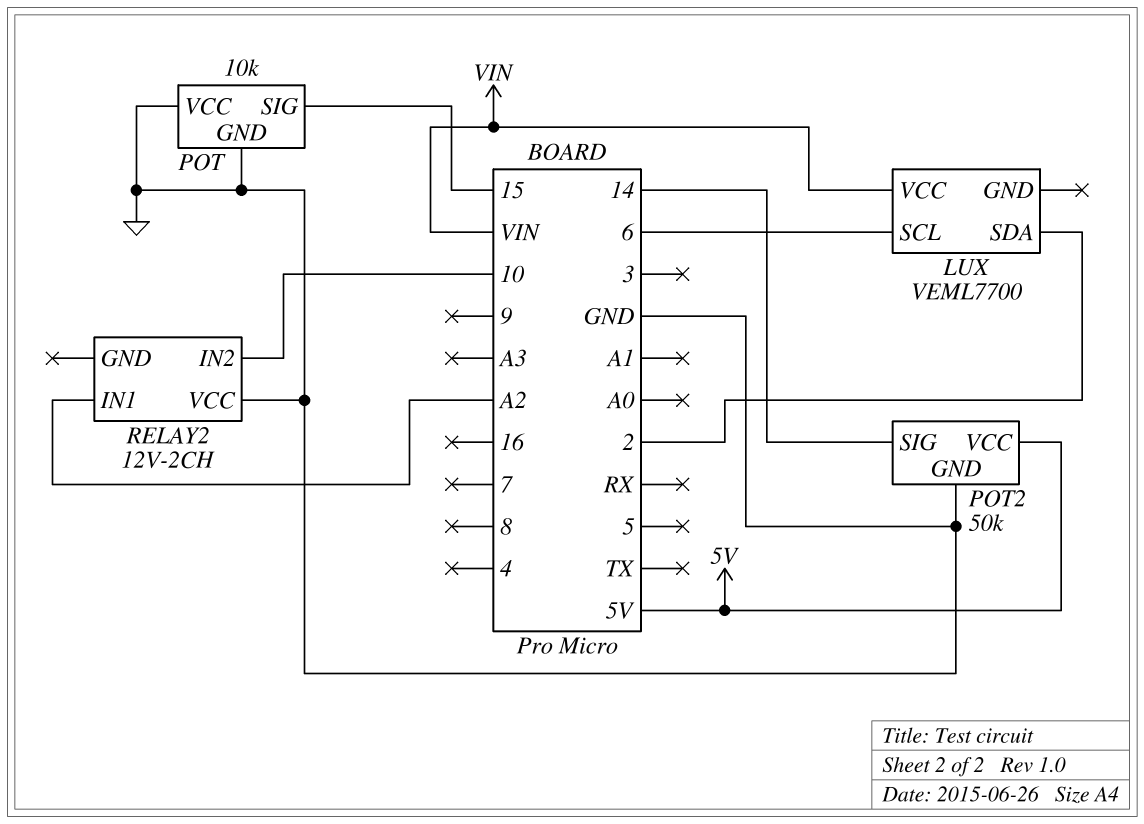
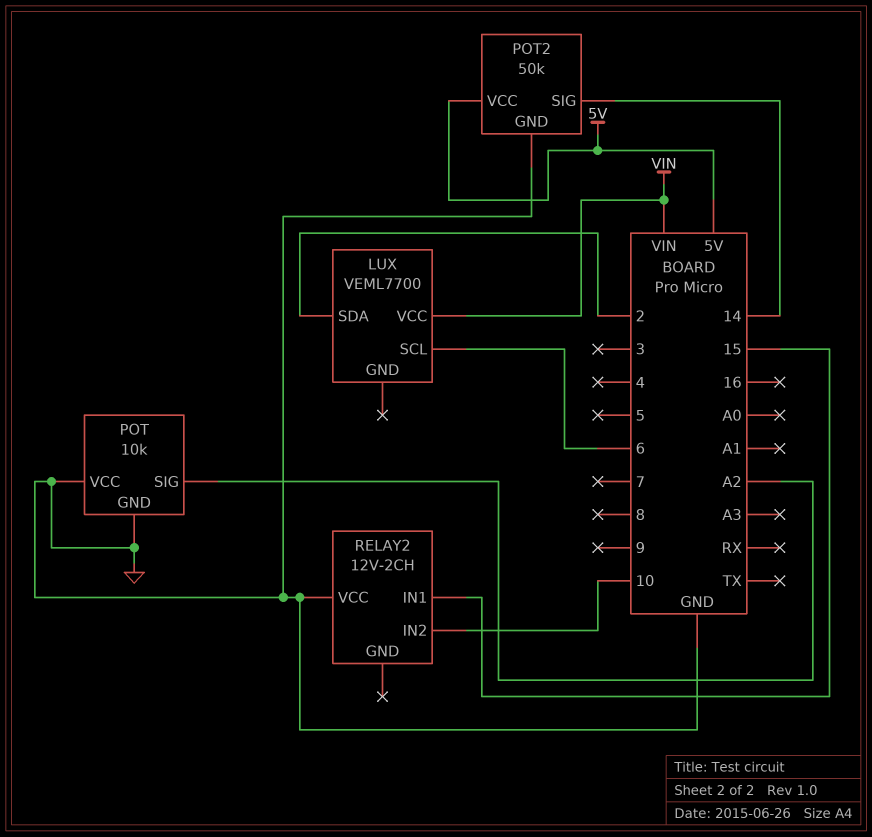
POT pin SIG: 15 -> A2
RELAY2 pin IN1: A2 -> 15

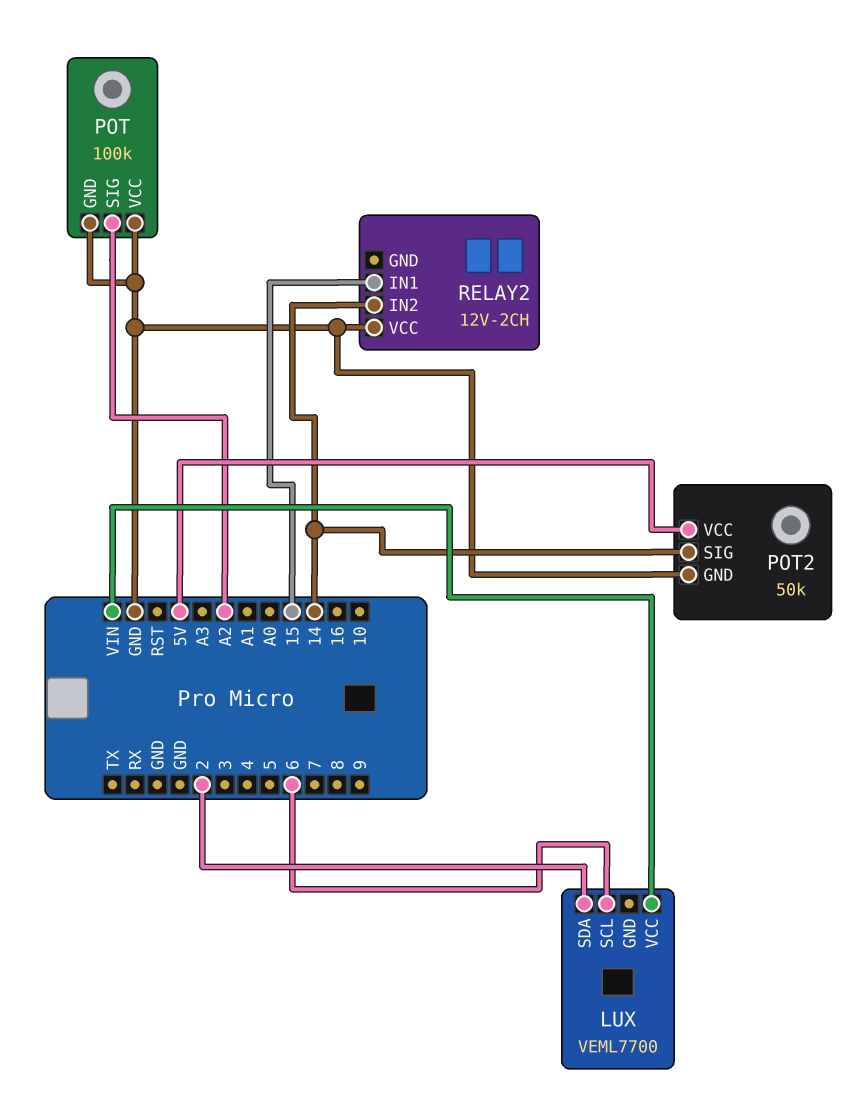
POT: 10k -> 100k
RELAY2 pin IN2: 10 -> 14

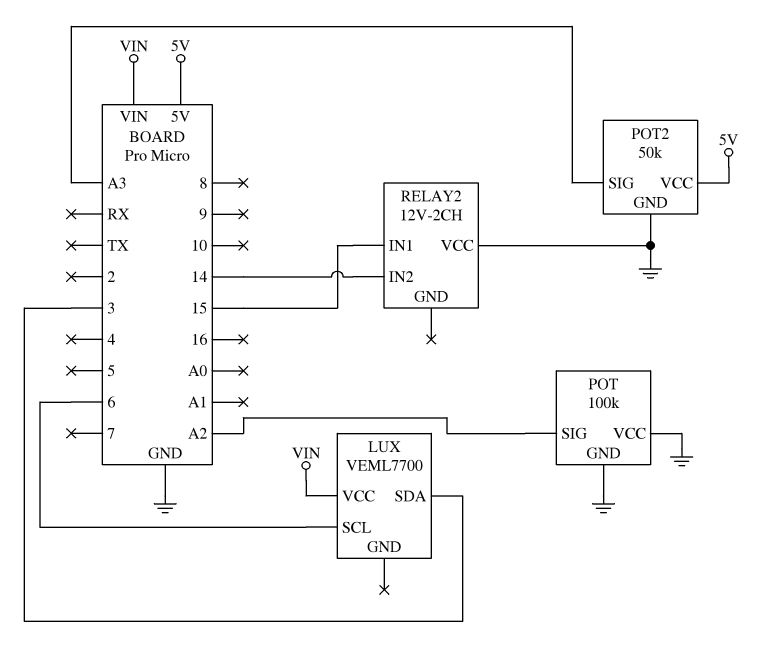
LUX pin SDA: 2 -> 3
POT2 pin SIG: 14 -> A3

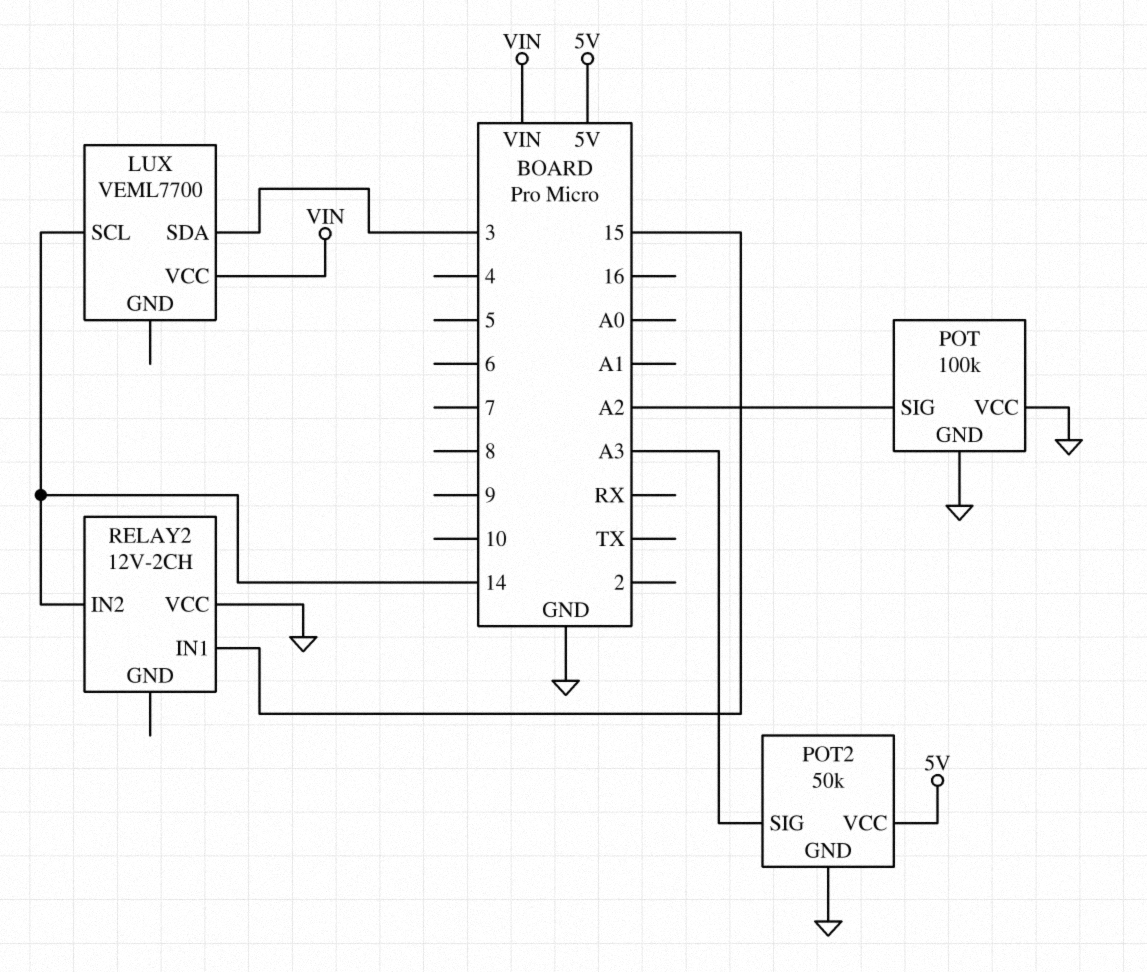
LUX pin SCL: 6 -> 14

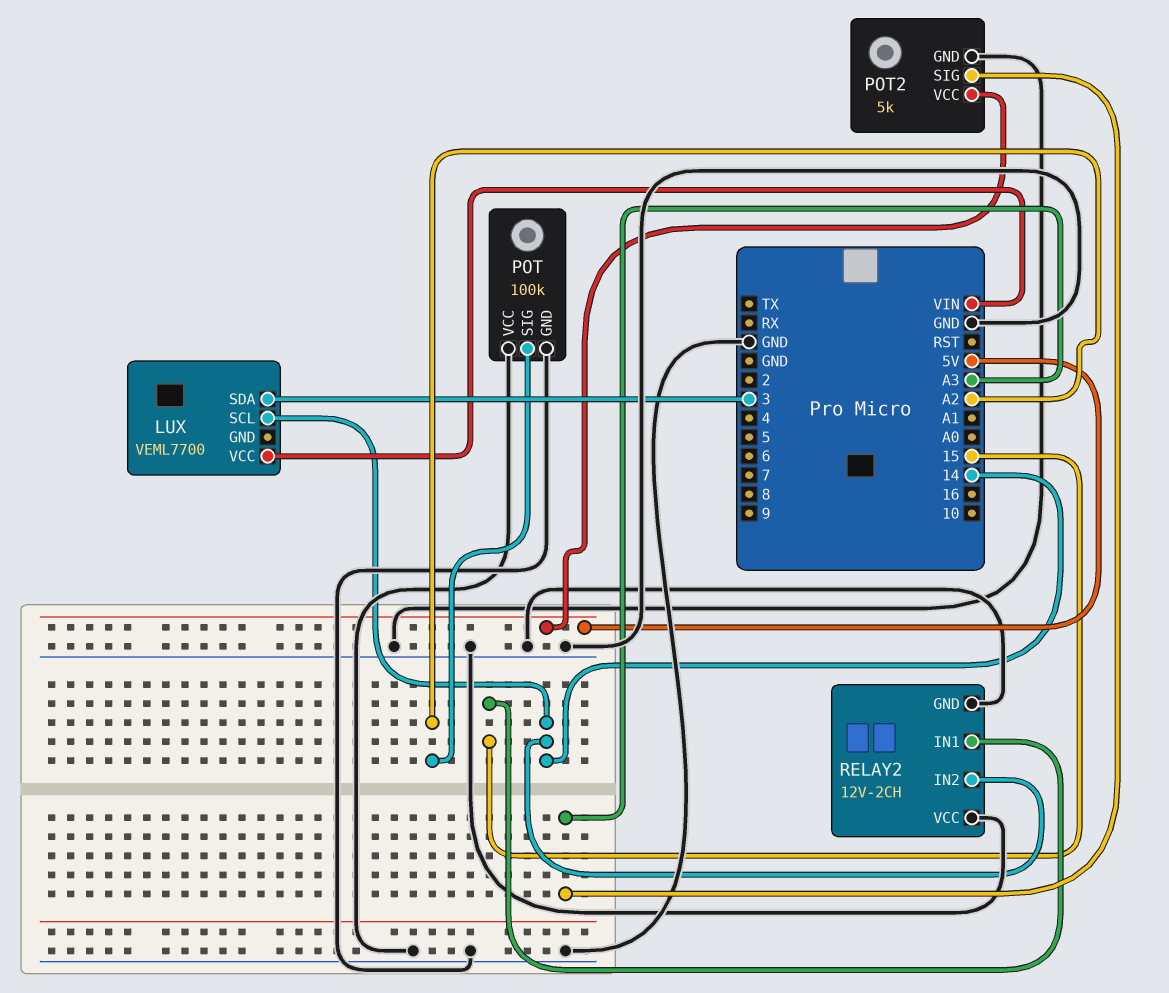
POT2: 50k -> 5k
RELAY2 pin GND: none -> GND

